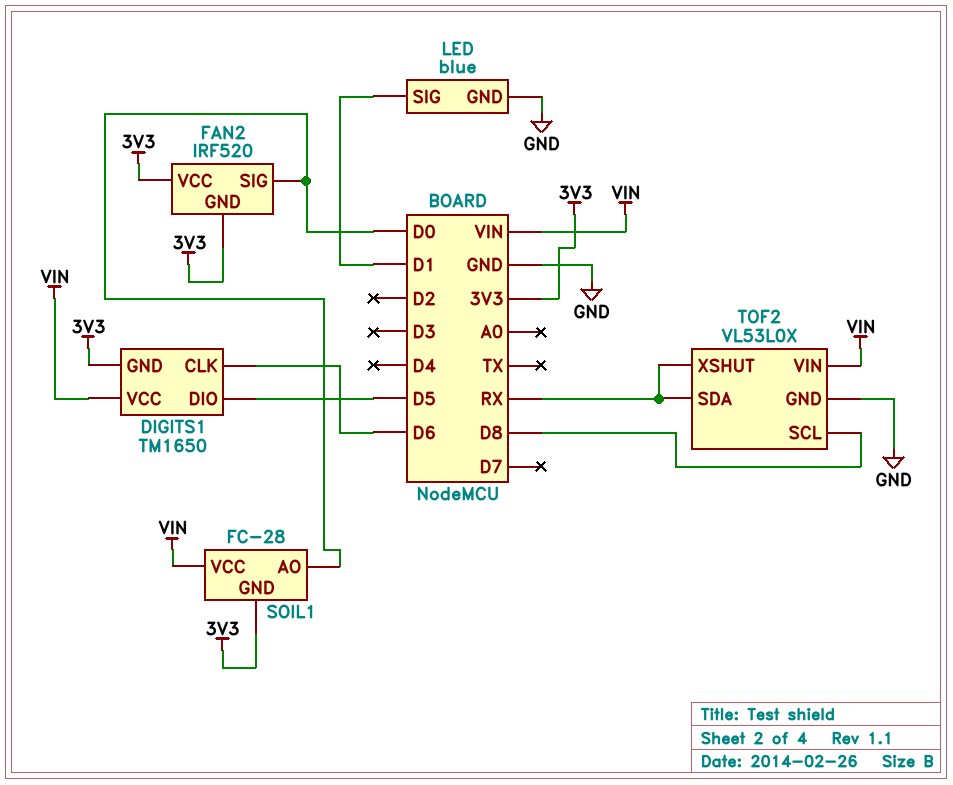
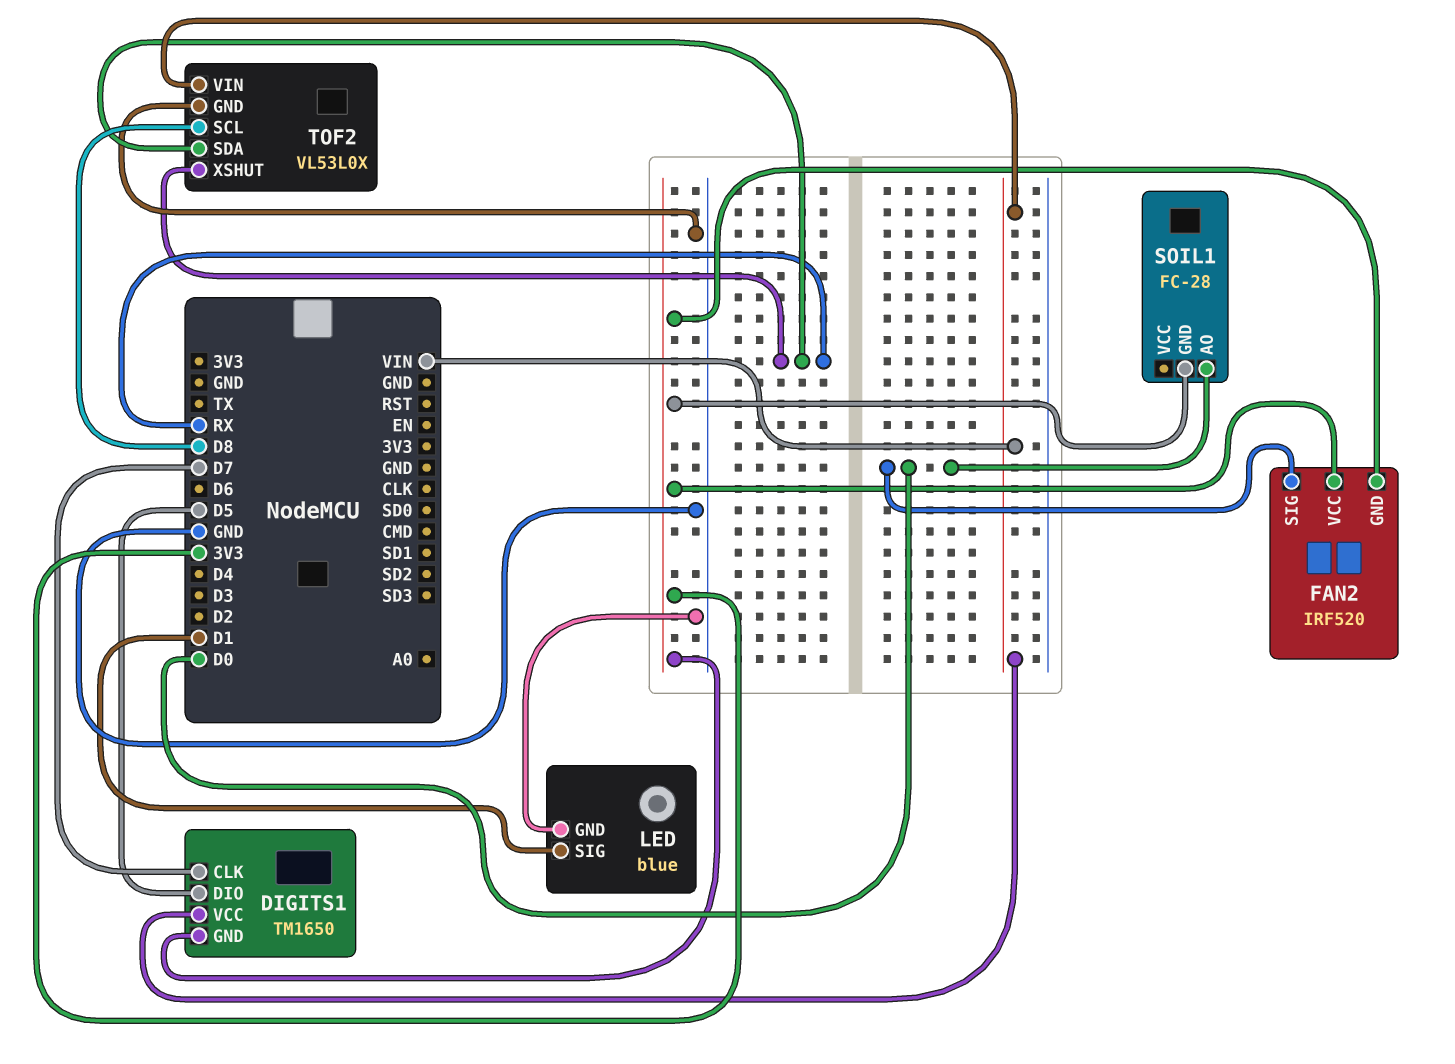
DIGITS1 pin CLK: D6 -> D7
SOIL1 pin VCC: VIN -> none

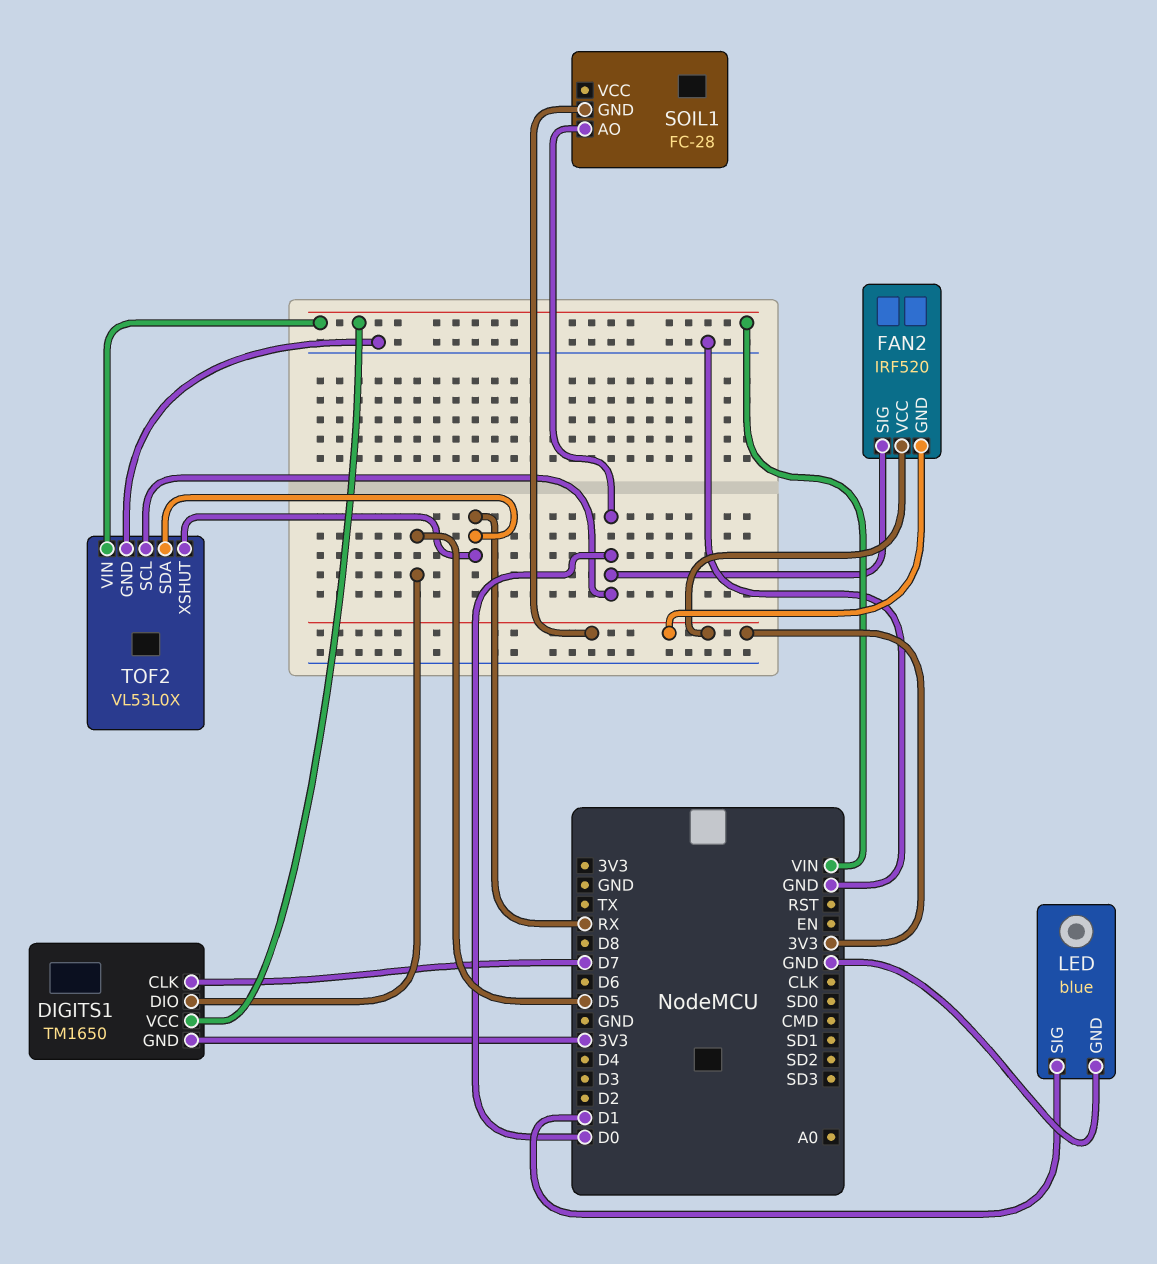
TOF2 pin SCL: D8 -> D0

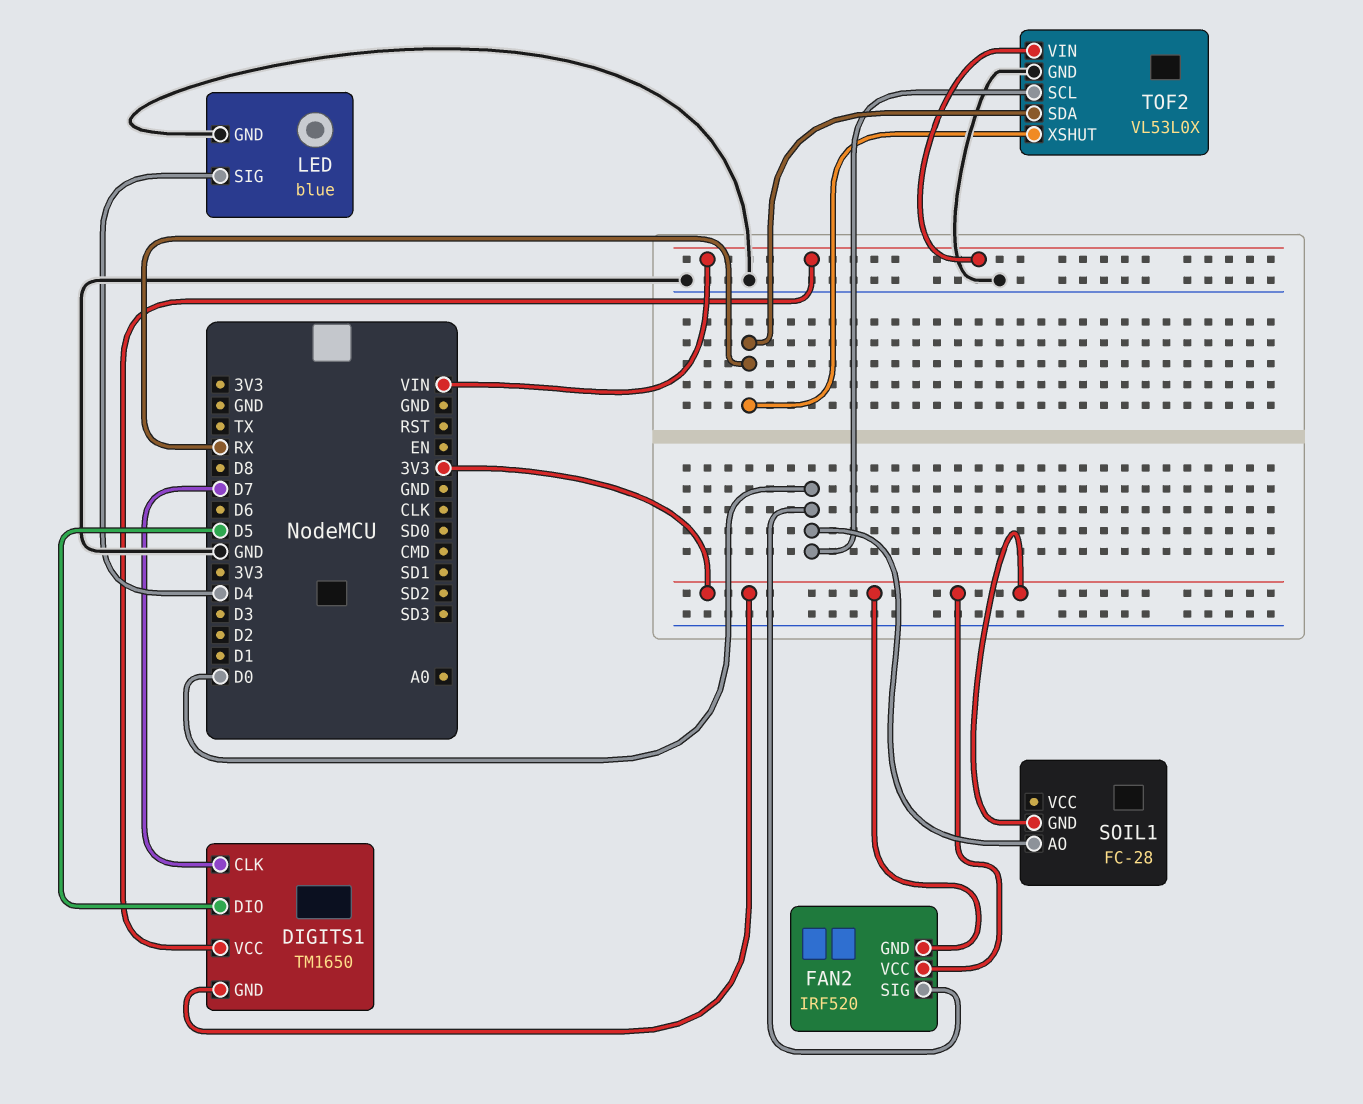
LED pin SIG: D1 -> D4

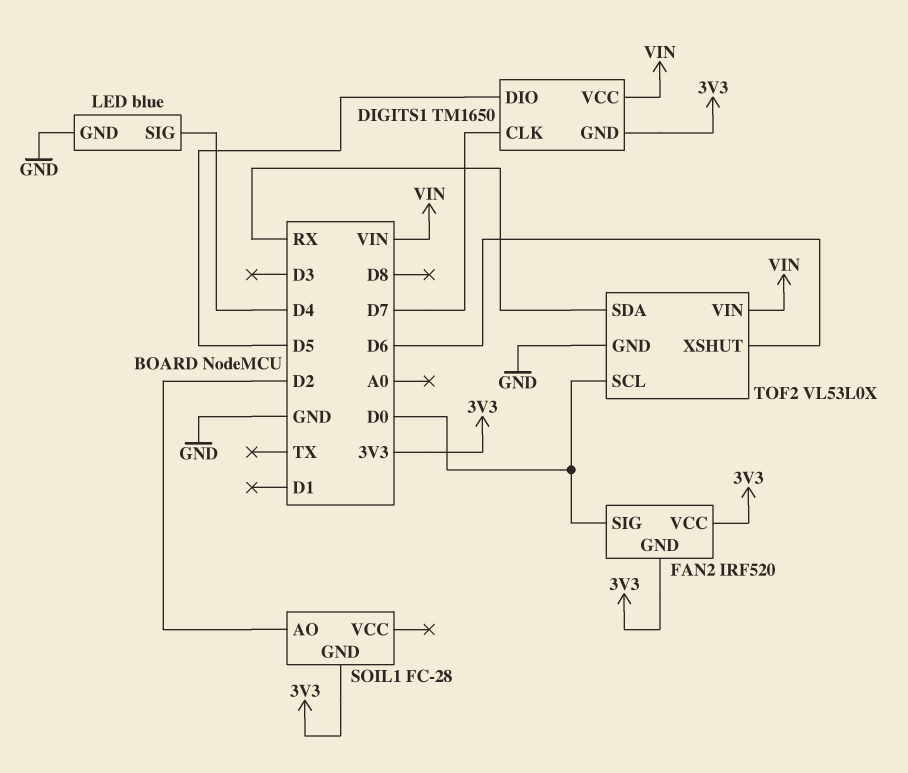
SOIL1 pin AO: D0 -> D2
TOF2 pin XSHUT: RX -> D6

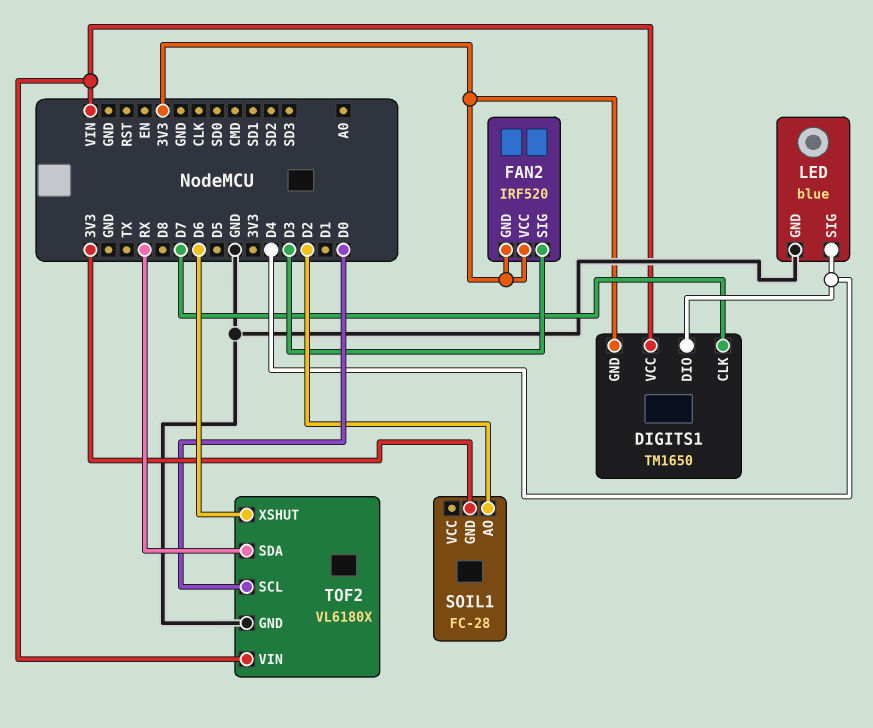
DIGITS1 pin DIO: D5 -> D4
FAN2 pin SIG: D0 -> D3
TOF2: VL53L0X -> VL6180X

